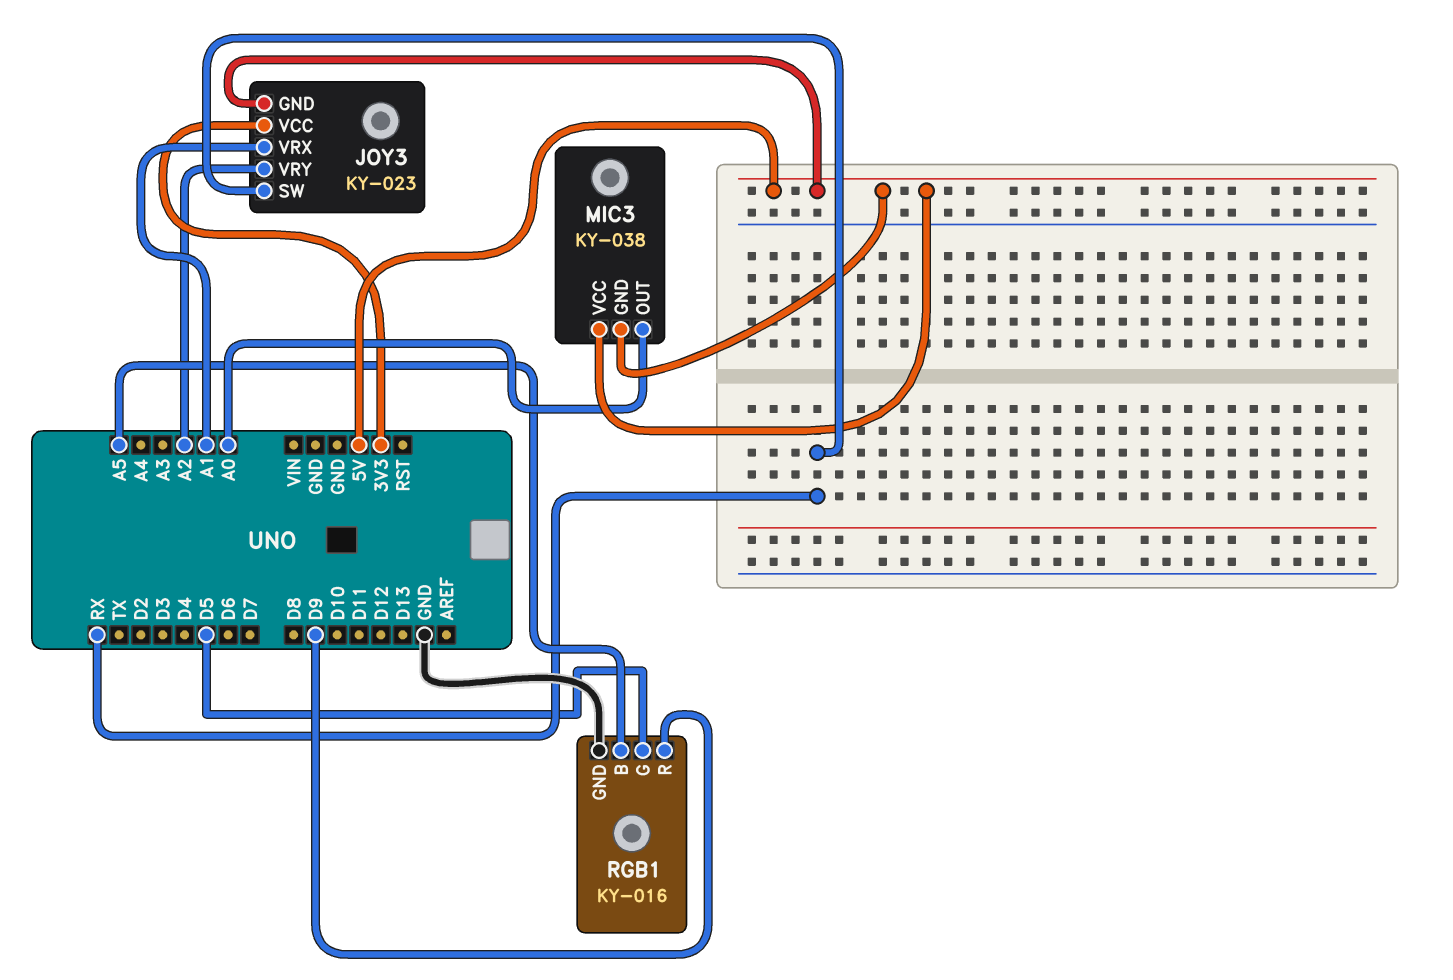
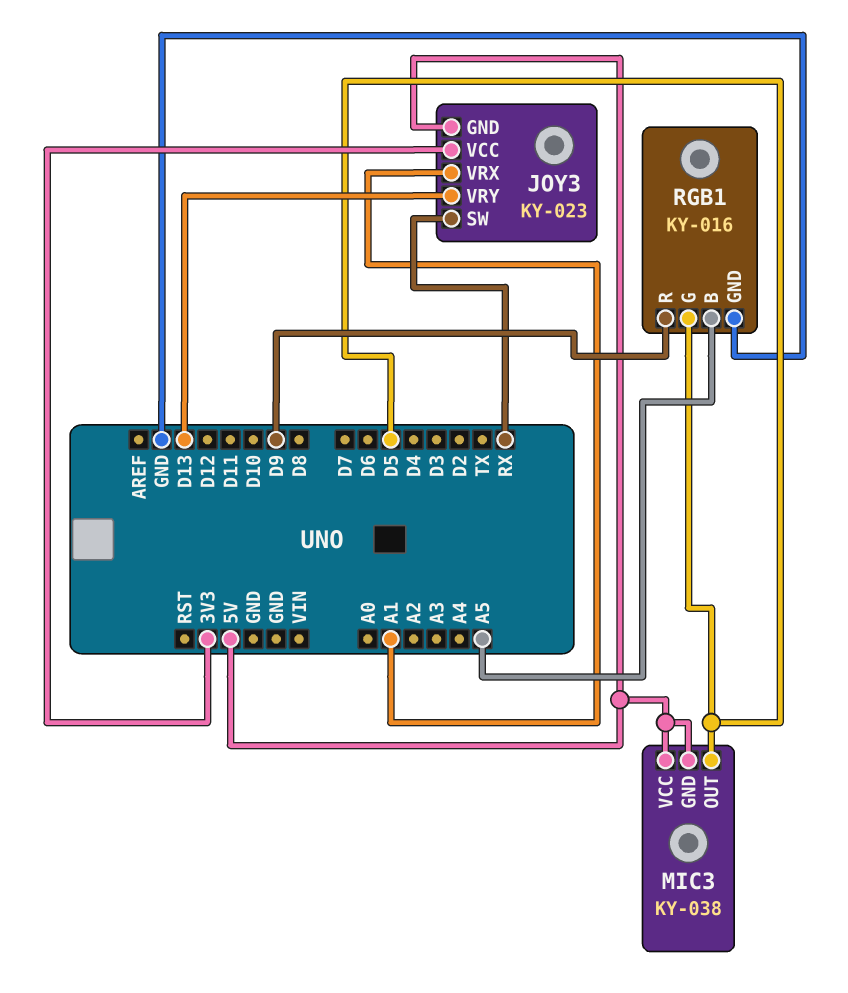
JOY3 pin VRY: A2 -> D13
MIC3 pin OUT: A0 -> D5

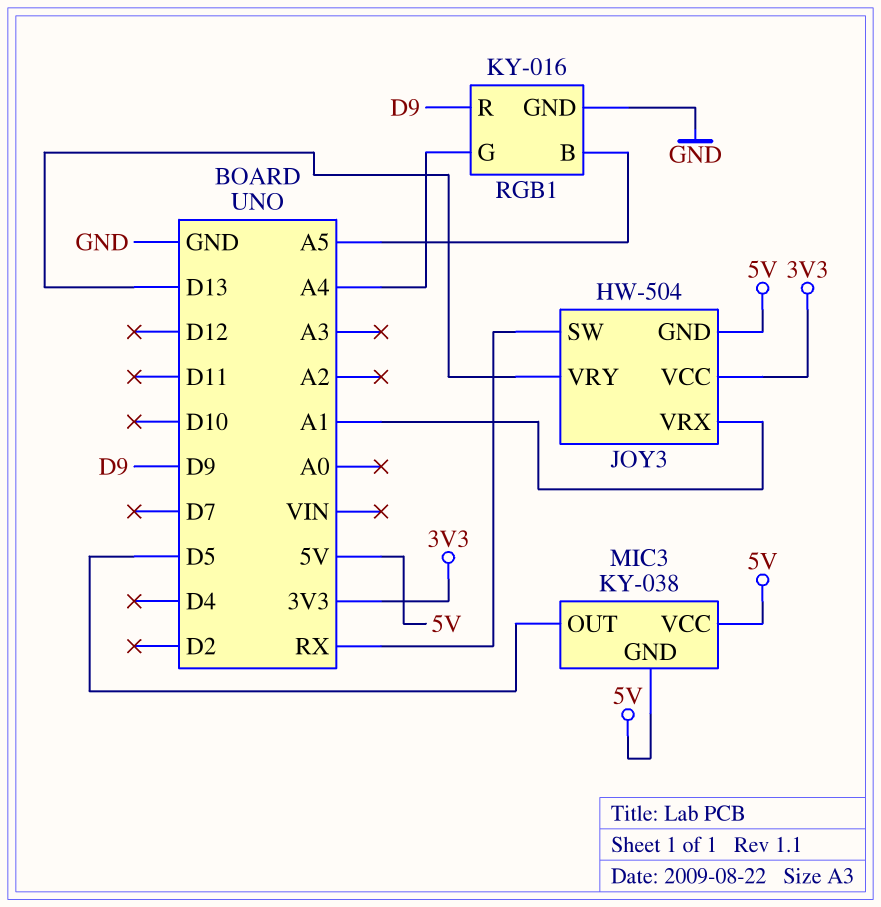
JOY3: KY-023 -> HW-504
RGB1 pin G: D5 -> A4

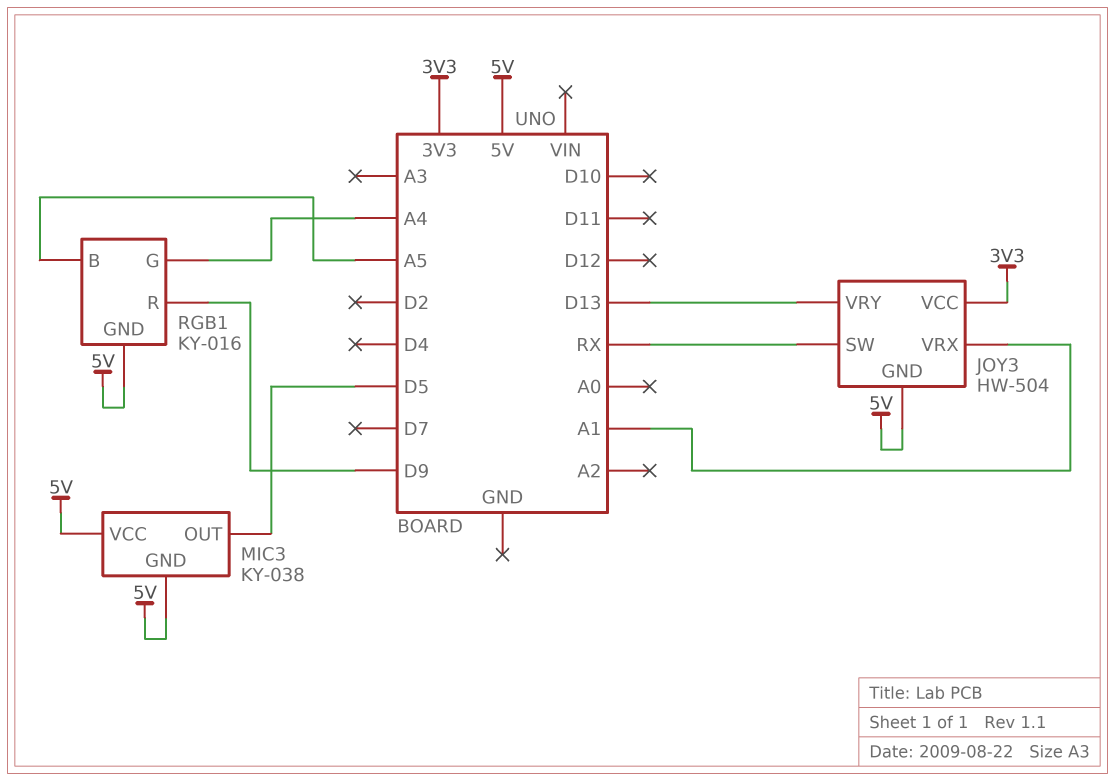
RGB1 pin GND: GND -> 5V

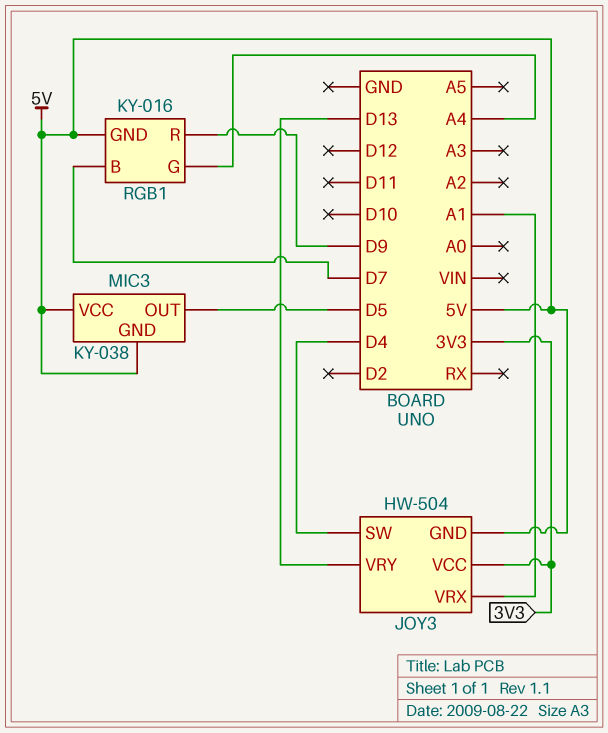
JOY3 pin SW: RX -> D4
RGB1 pin B: A5 -> D7

